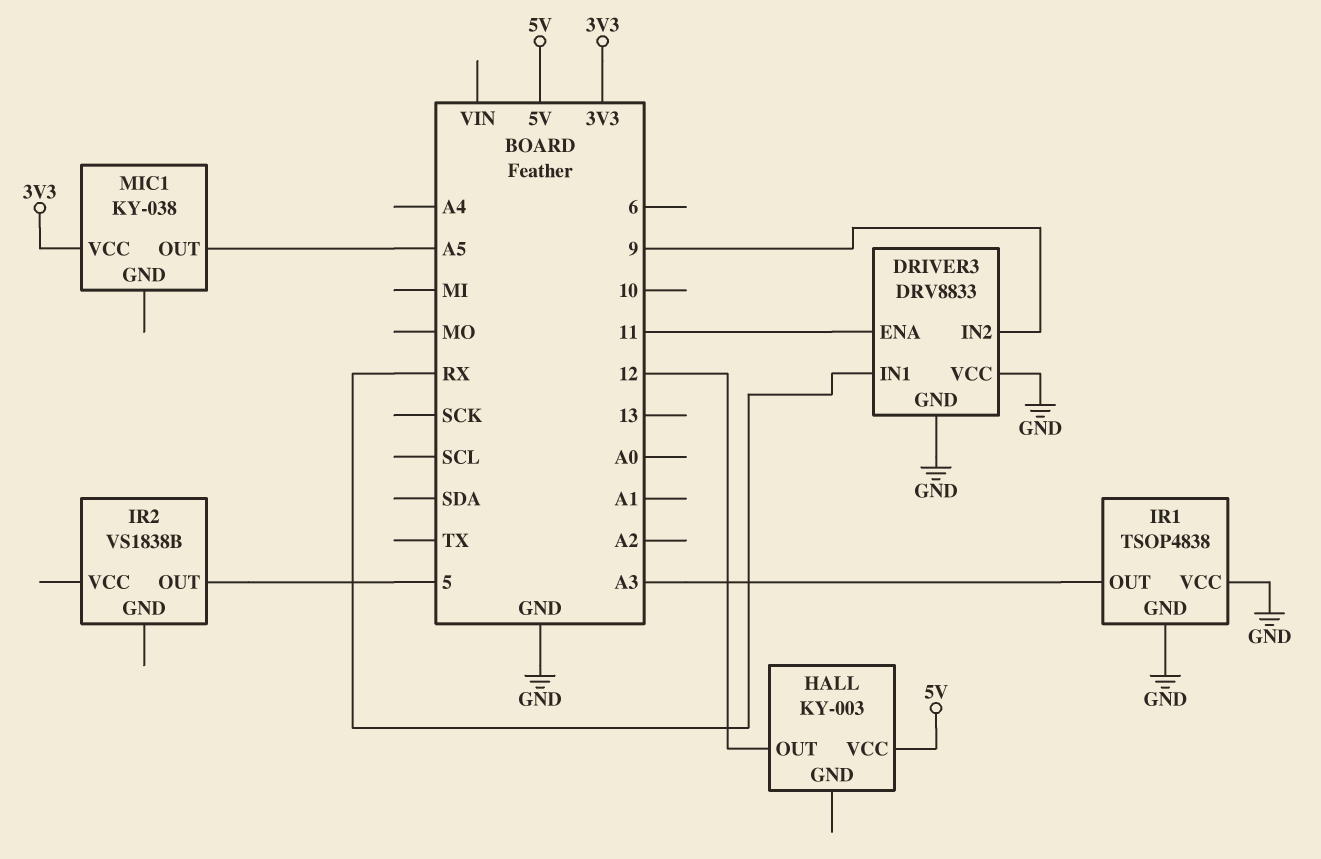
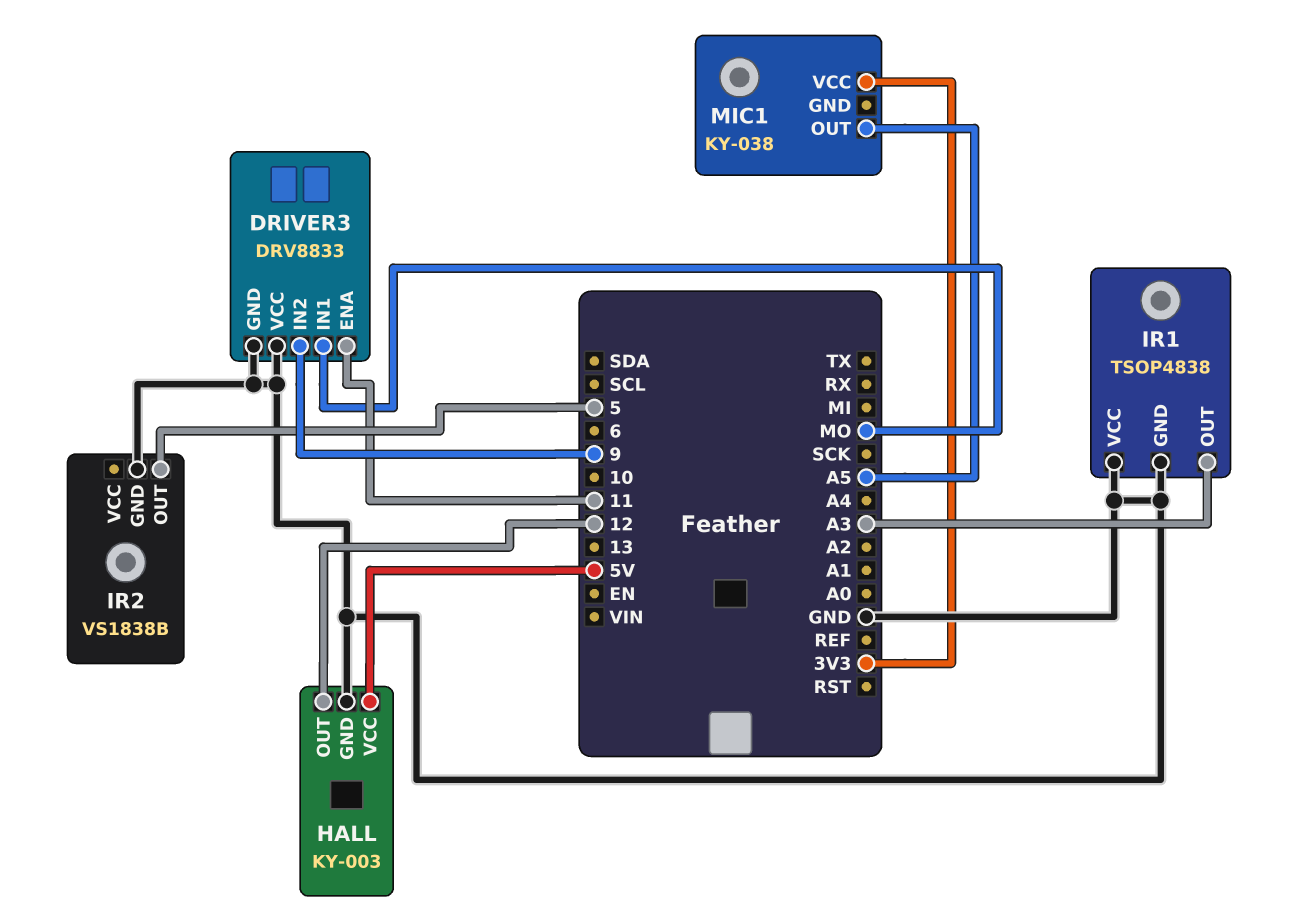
DRIVER3 pin IN1: RX -> MO
HALL pin GND: none -> GND
IR2 pin GND: none -> GND

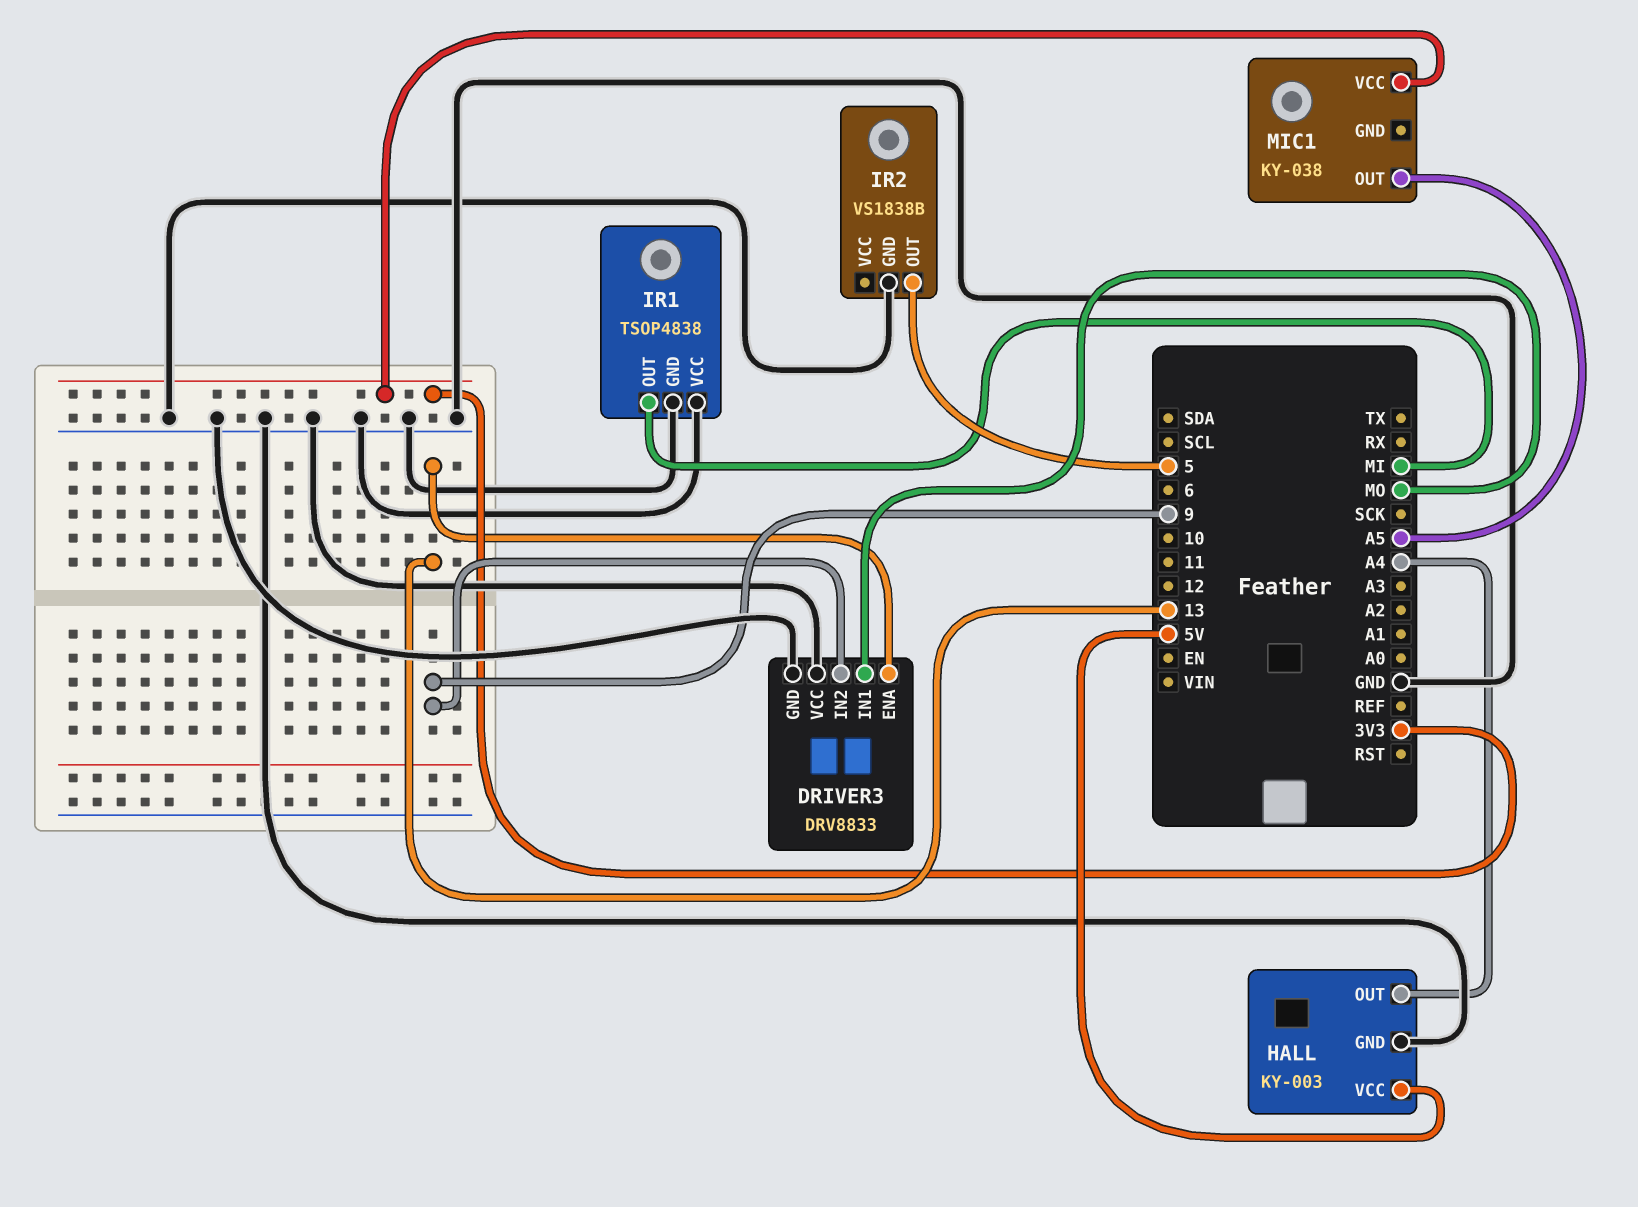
DRIVER3 pin ENA: 11 -> 13
HALL pin OUT: 12 -> A4
IR1 pin OUT: A3 -> MI

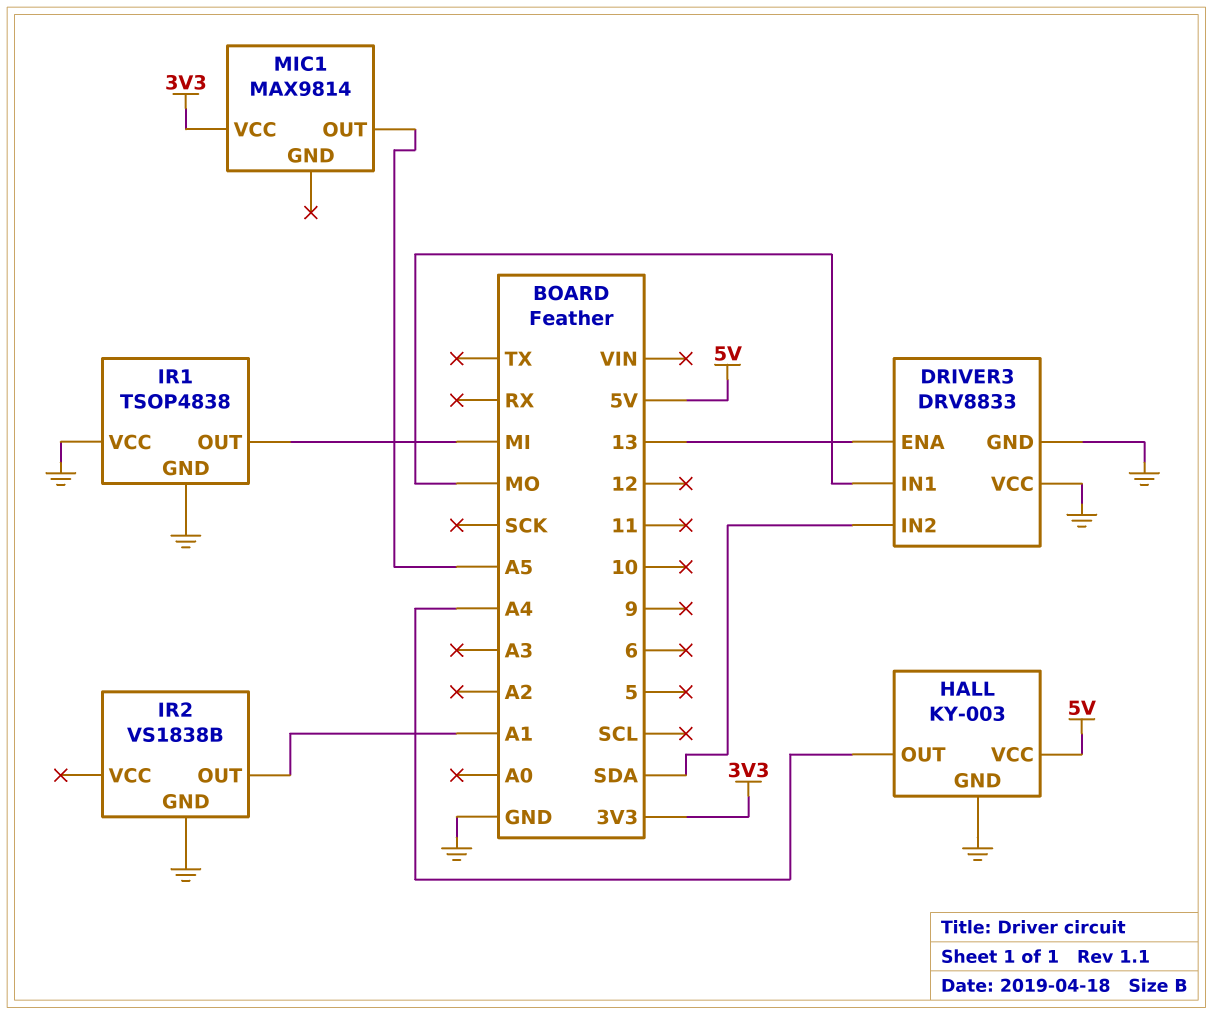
DRIVER3 pin IN2: 9 -> SDA
IR2 pin OUT: 5 -> A1
MIC1: KY-038 -> MAX9814

